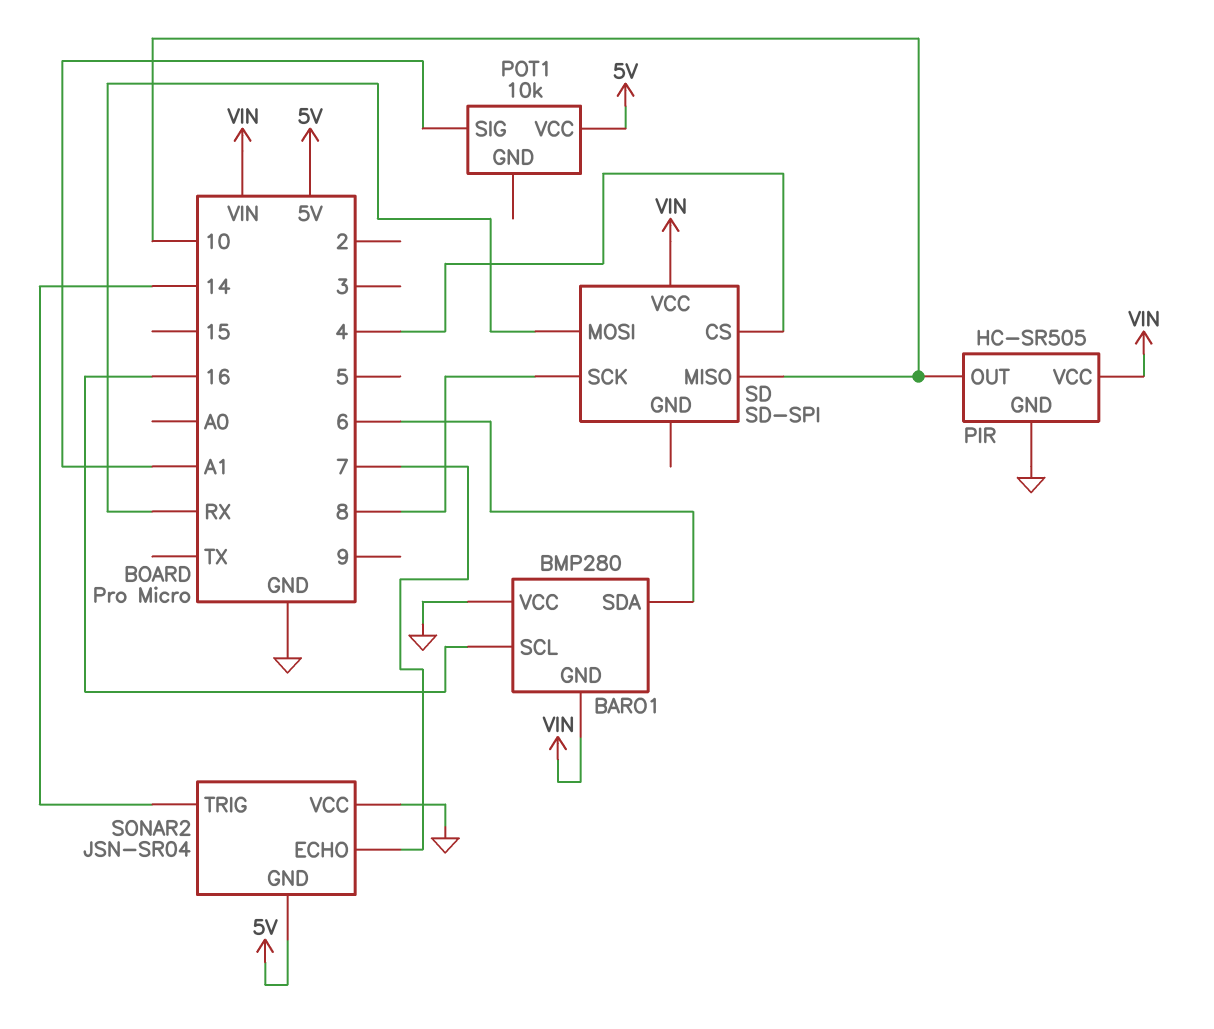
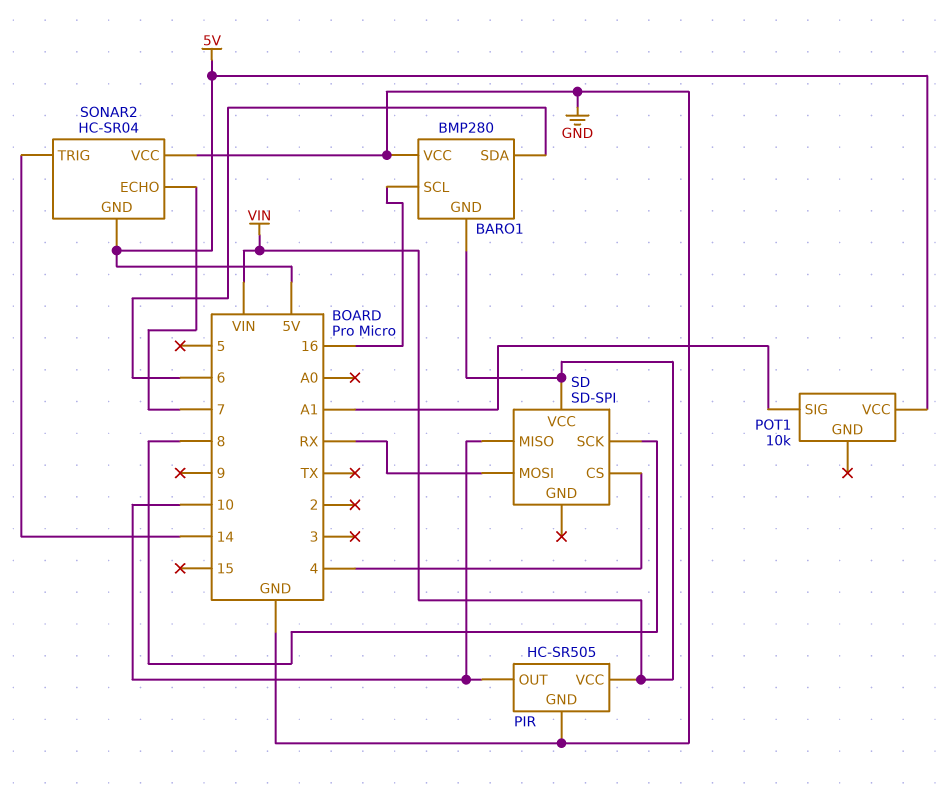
SONAR2: JSN-SR04 -> HC-SR04

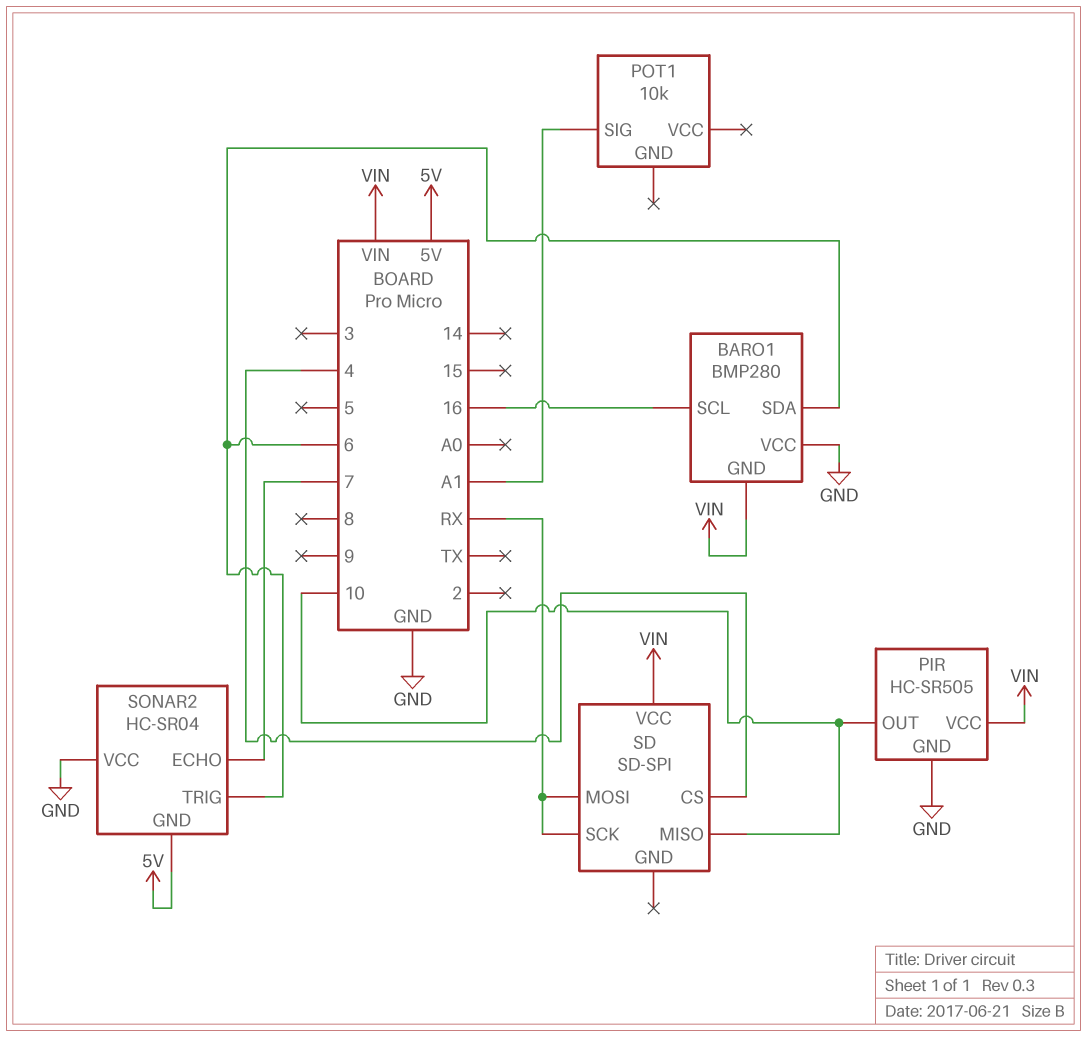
POT1 pin VCC: 5V -> none
SD pin SCK: 8 -> RX
SONAR2 pin TRIG: 14 -> 6

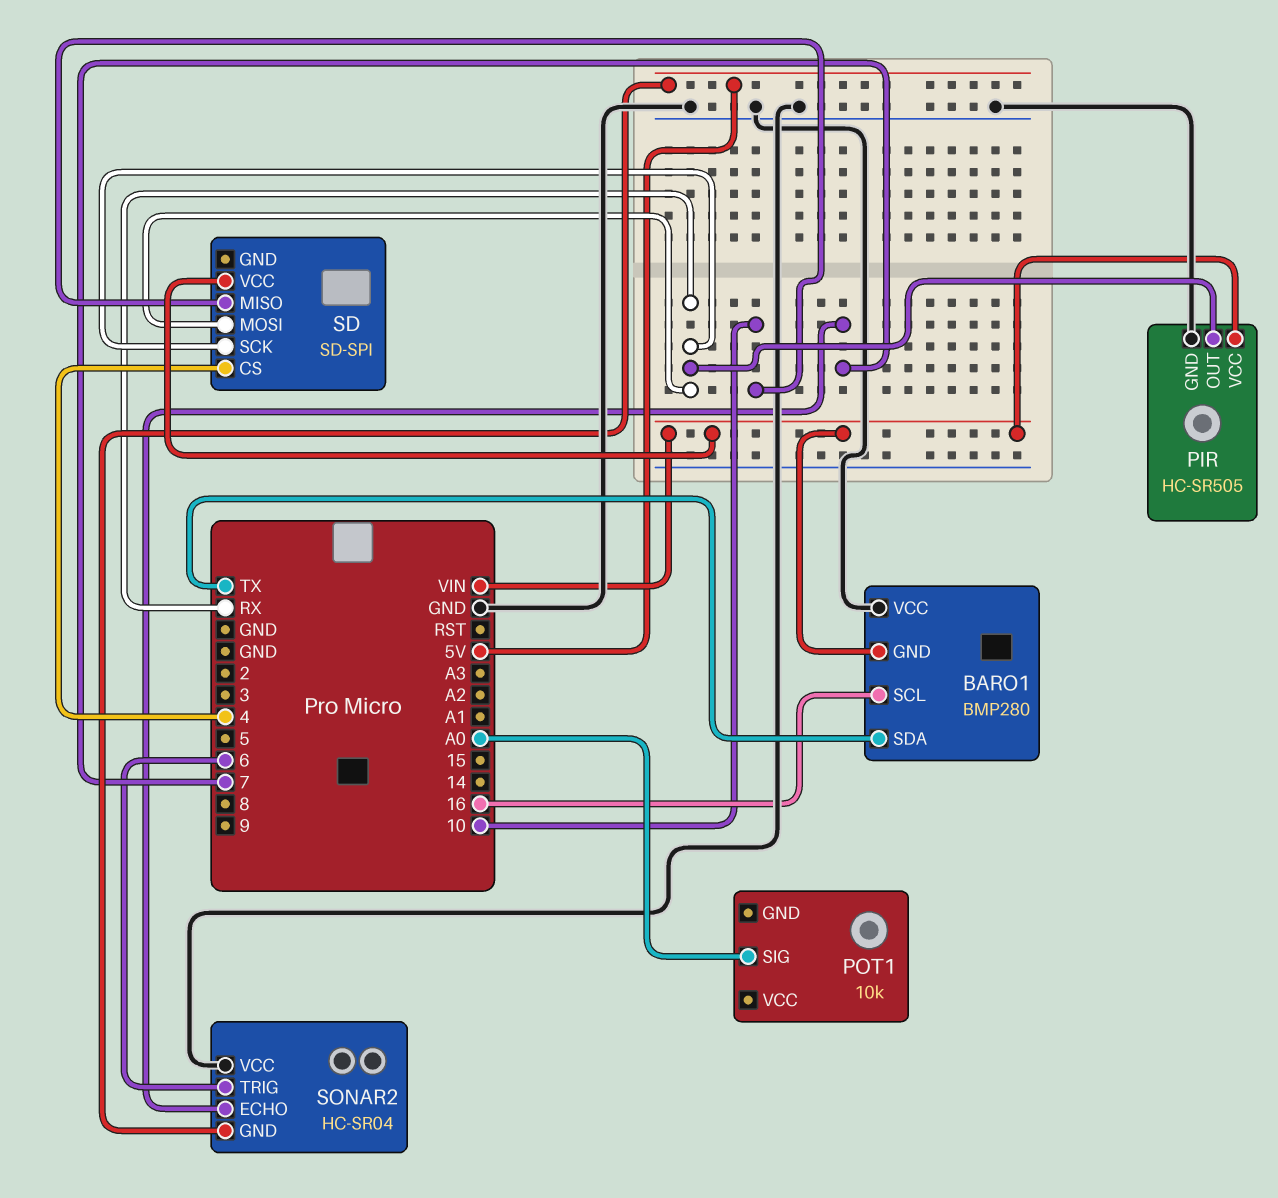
BARO1 pin SDA: 6 -> TX
PIR pin OUT: 10 -> RX
POT1 pin SIG: A1 -> A0

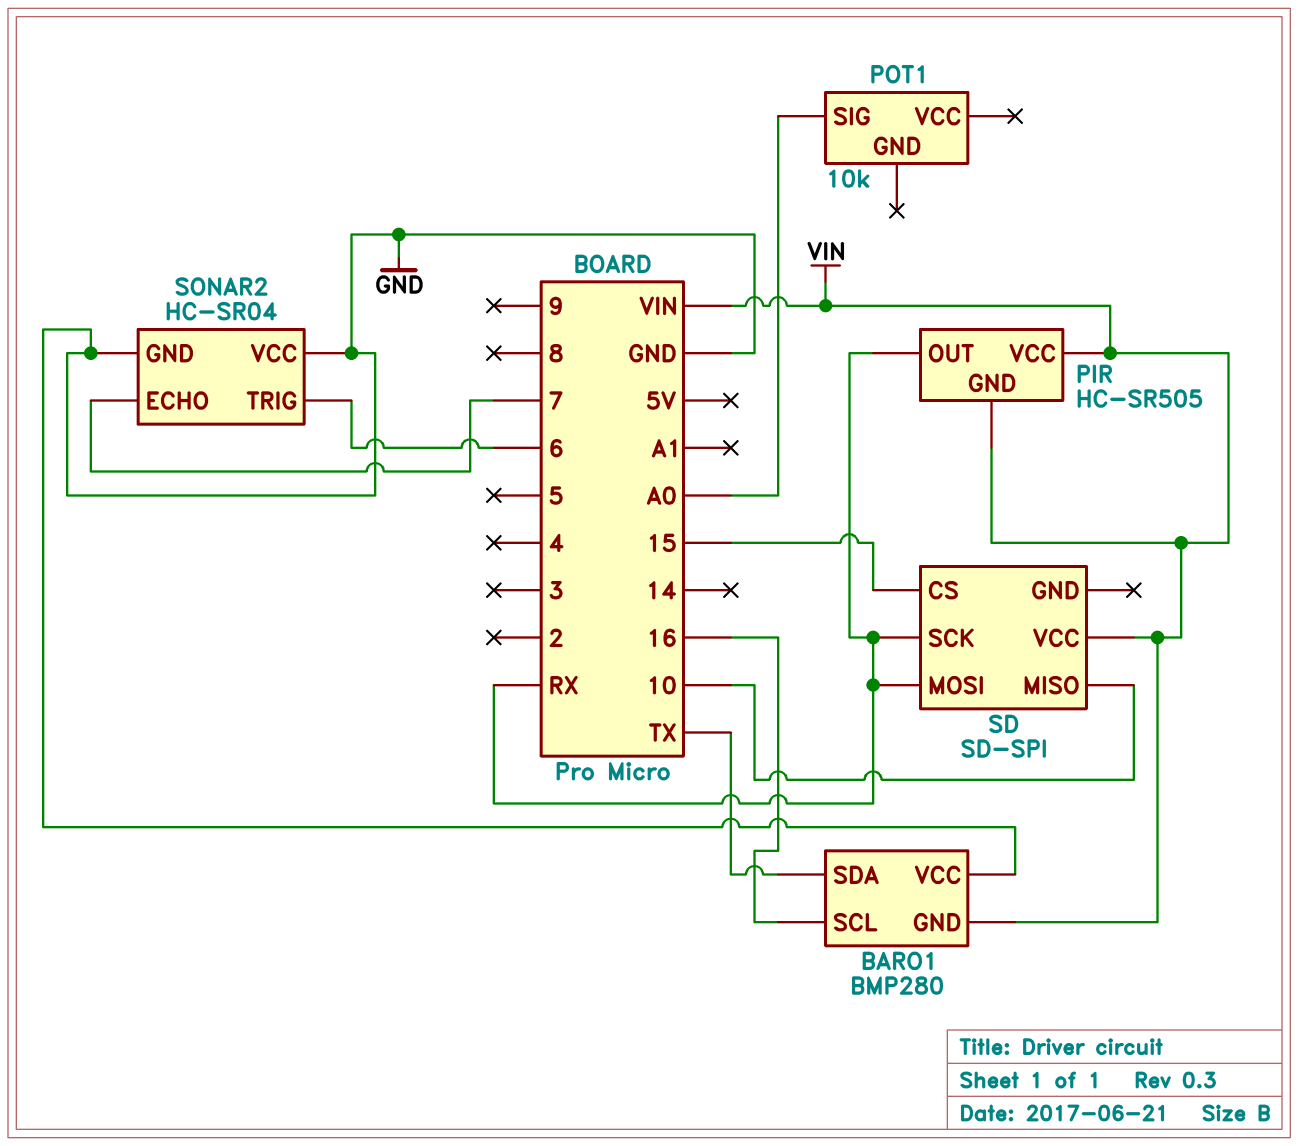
PIR pin GND: GND -> VIN
SD pin CS: 4 -> 15
SONAR2 pin GND: 5V -> GND

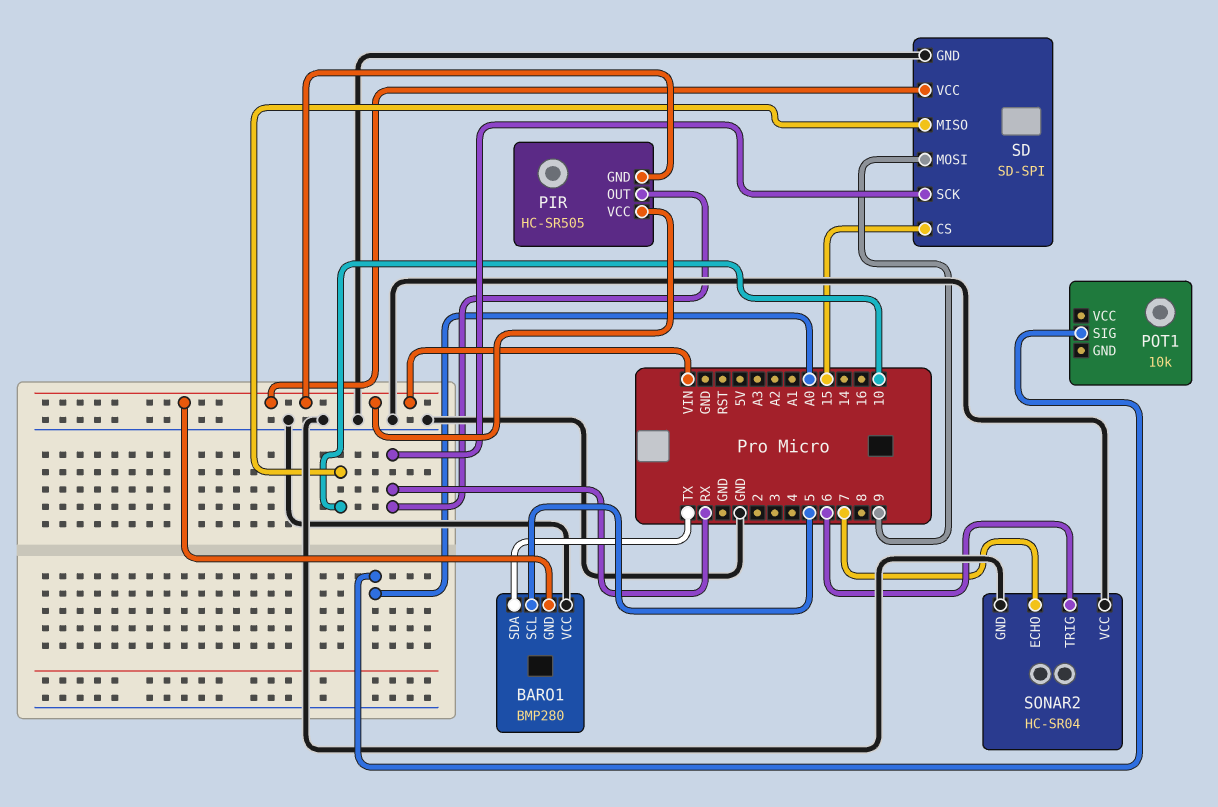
BARO1 pin SCL: 16 -> 5
SD pin GND: none -> GND
SD pin MOSI: RX -> 9

